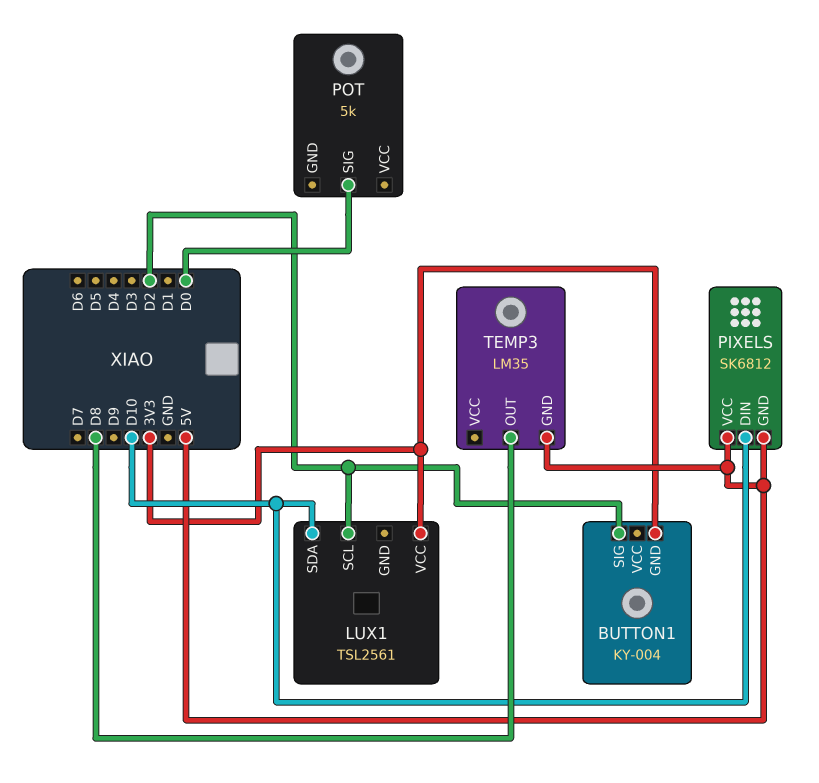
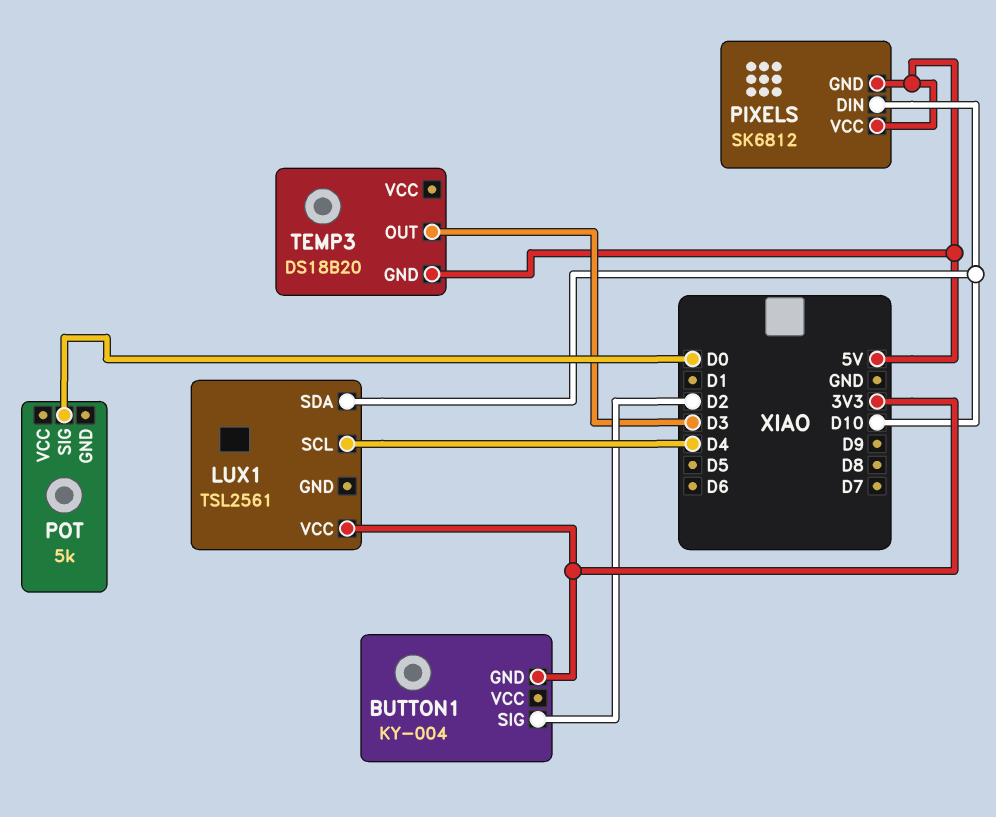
LUX1 pin SCL: D2 -> D4
TEMP3: LM35 -> DS18B20
TEMP3 pin OUT: D8 -> D3

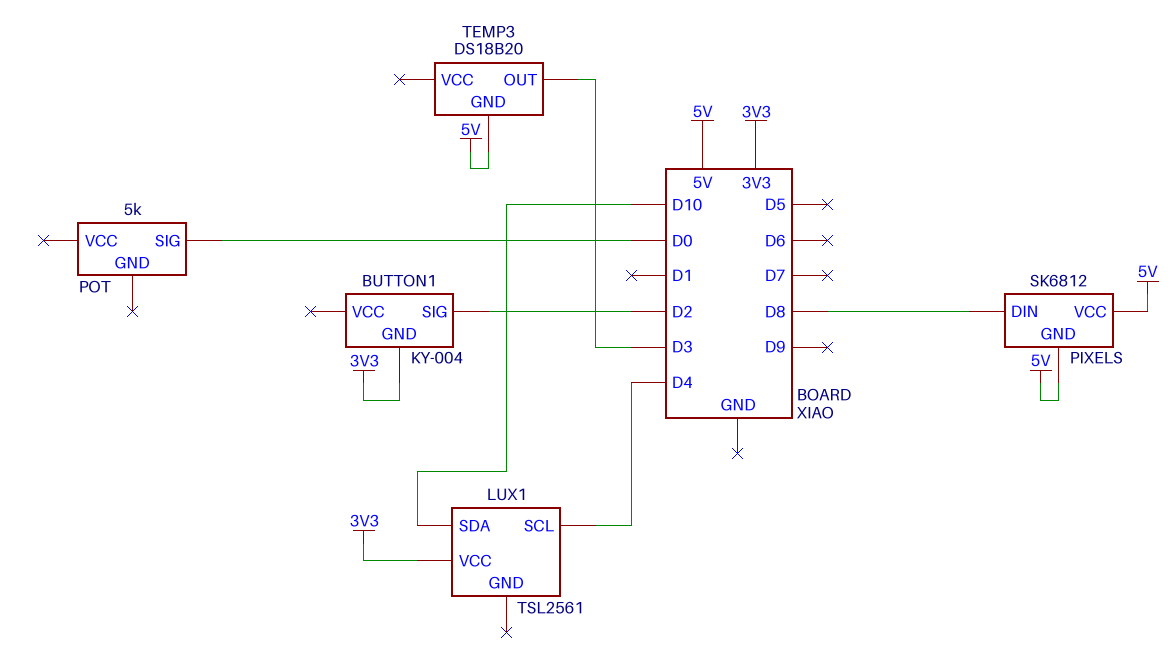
PIXELS pin DIN: D10 -> D8

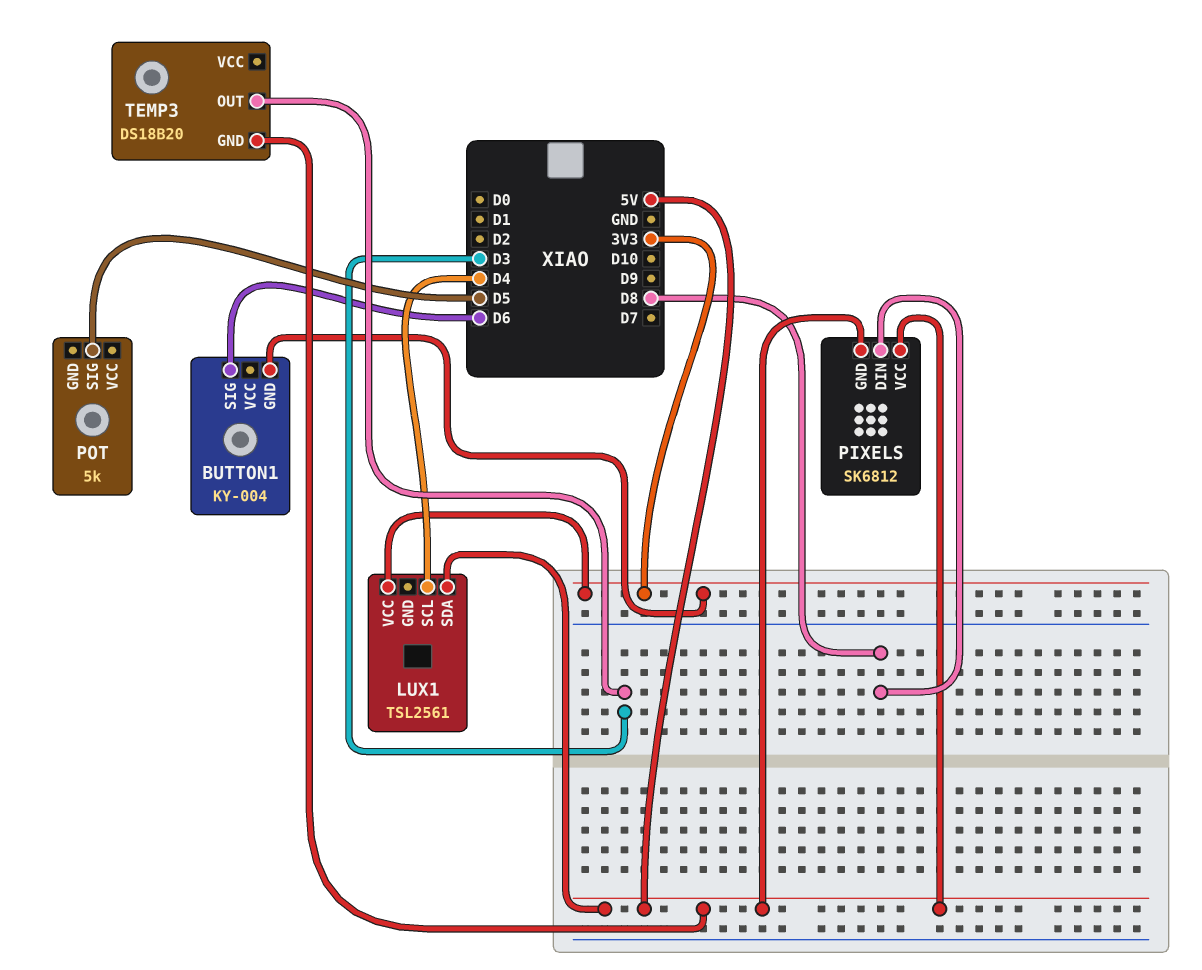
BUTTON1 pin SIG: D2 -> D6
LUX1 pin SDA: D10 -> 5V
POT pin SIG: D0 -> D5

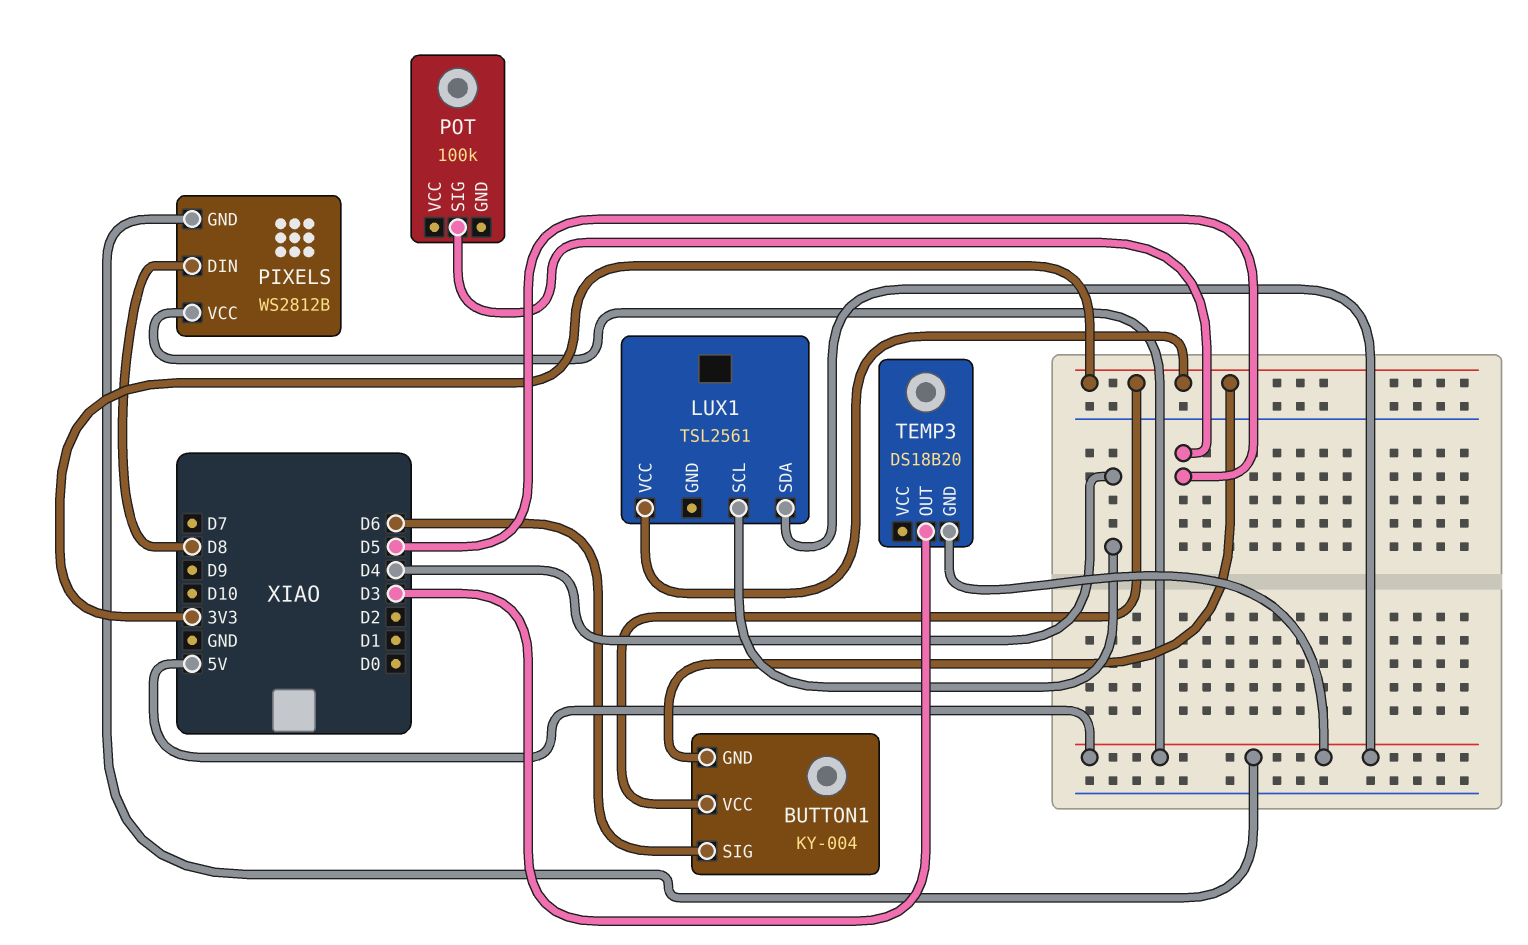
BUTTON1 pin VCC: none -> 3V3
PIXELS: SK6812 -> WS2812B
POT: 5k -> 100k

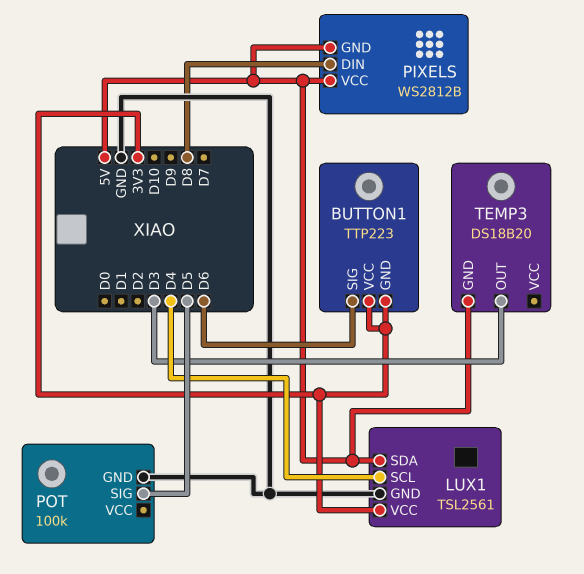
BUTTON1: KY-004 -> TTP223
LUX1 pin GND: none -> GND
POT pin GND: none -> GND

